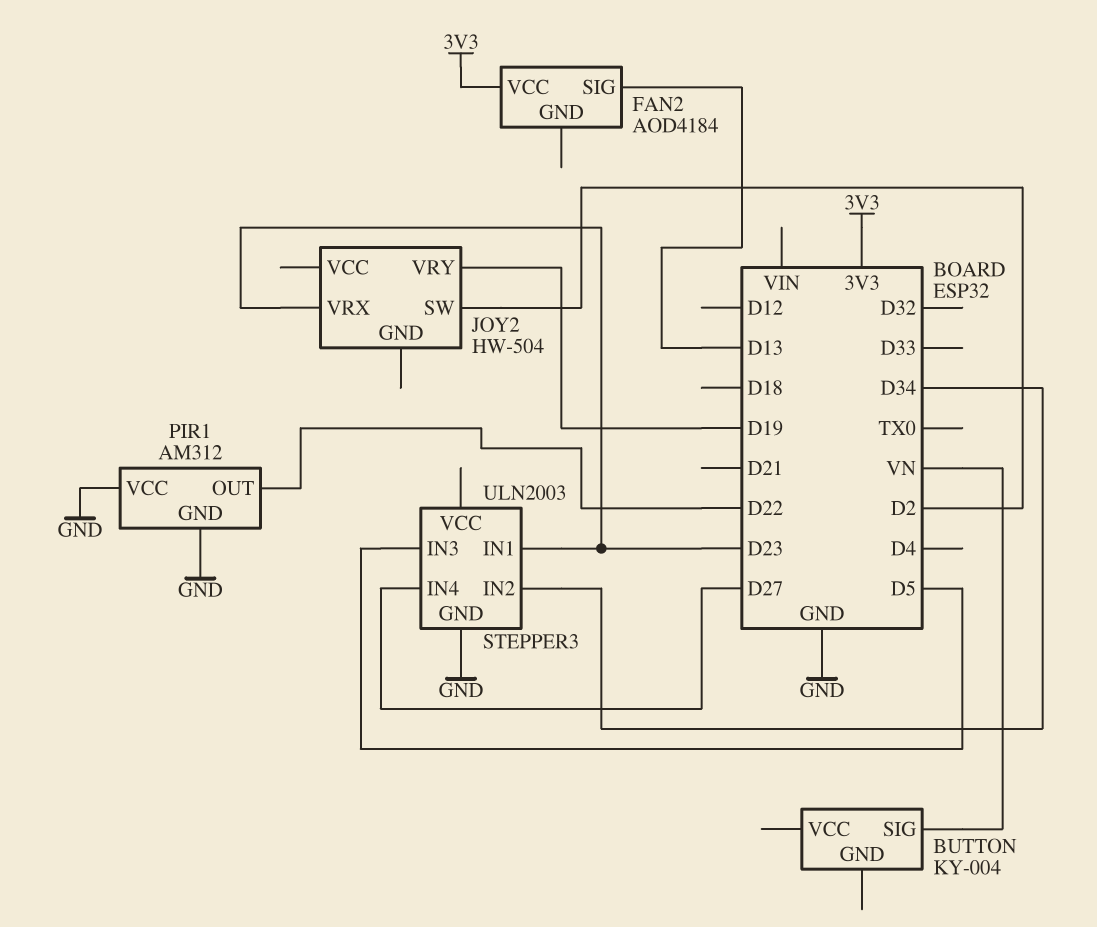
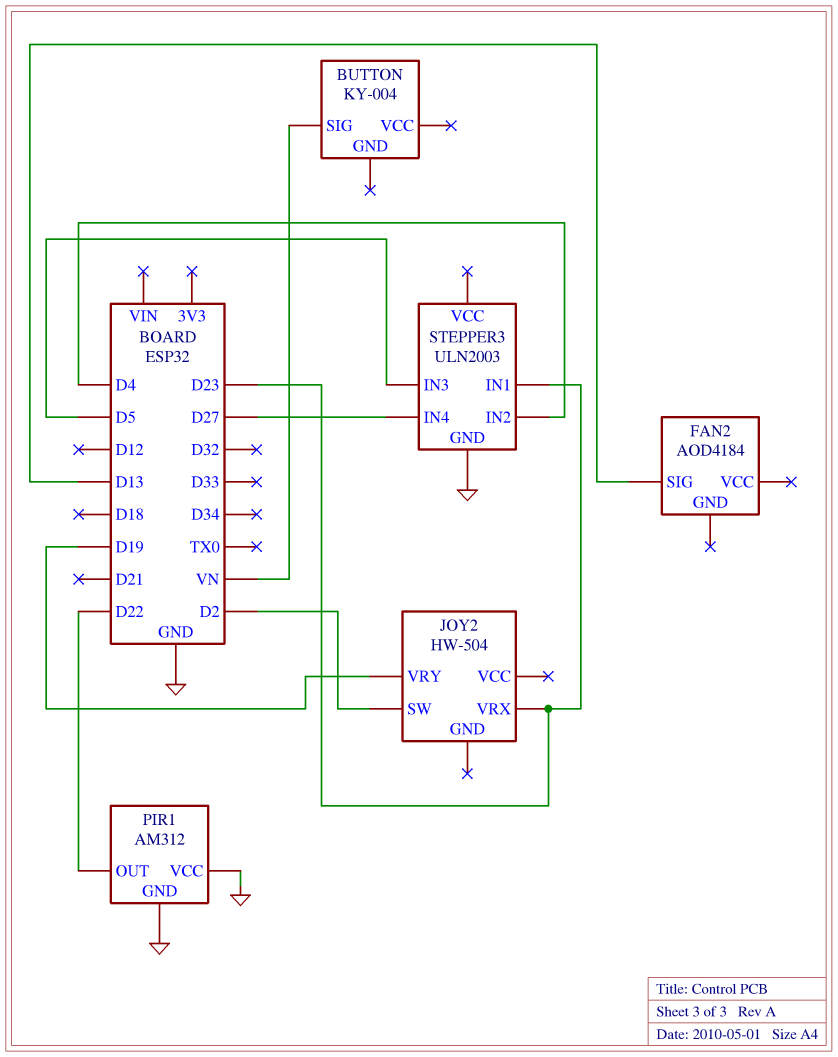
FAN2 pin VCC: 3V3 -> none
STEPPER3 pin IN2: D34 -> D4

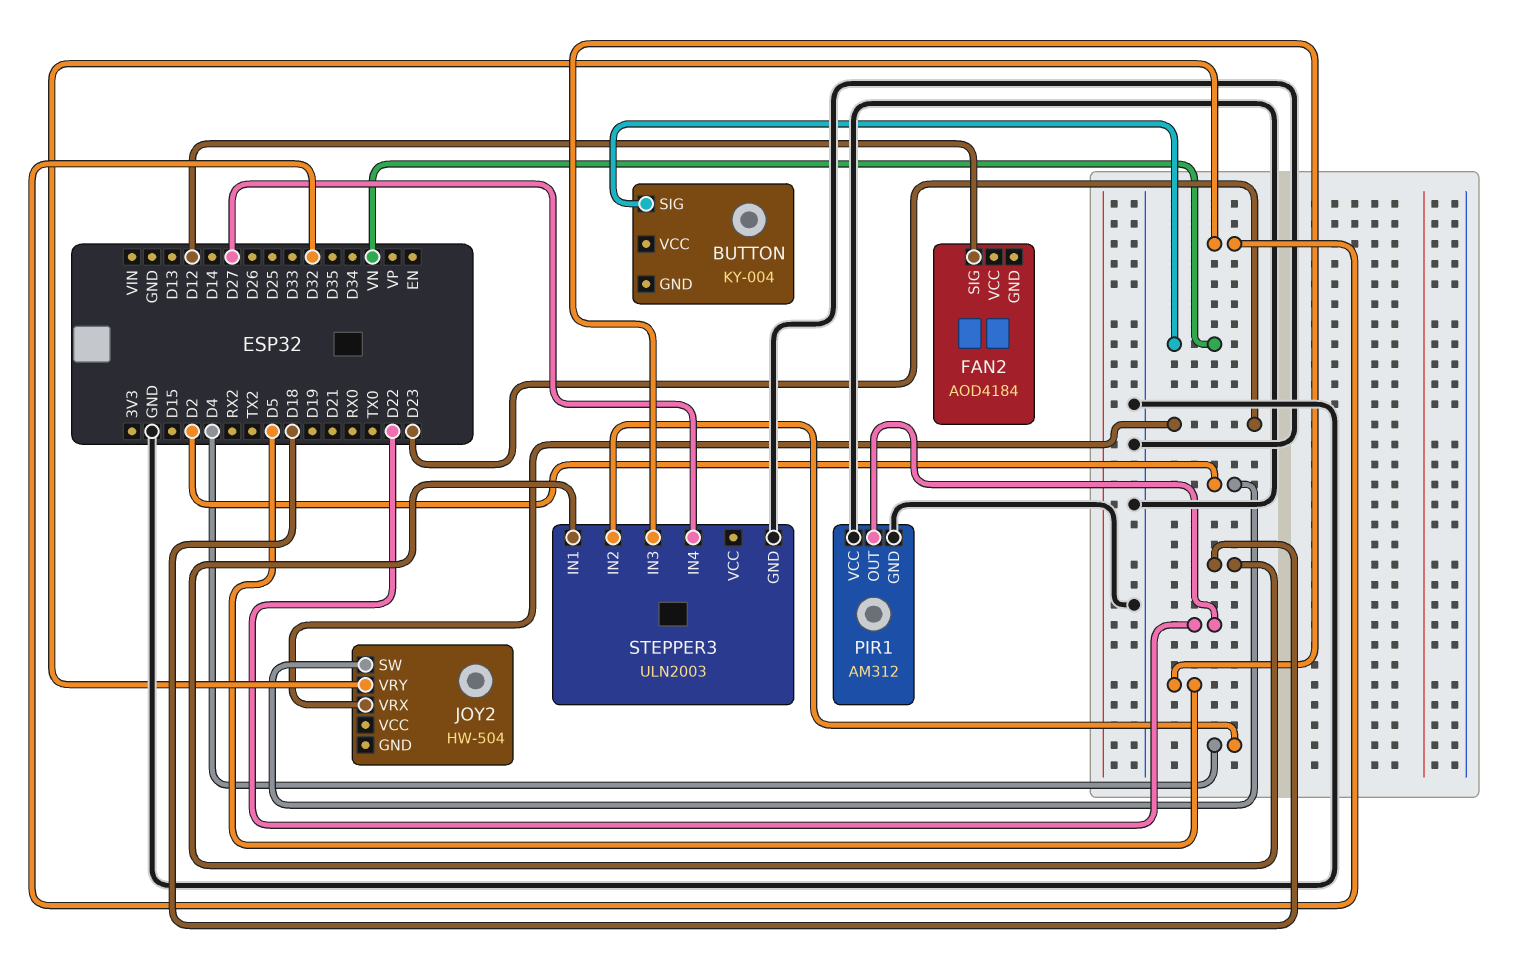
FAN2 pin SIG: D13 -> D12
JOY2 pin VRY: D19 -> D32
STEPPER3 pin IN1: D23 -> D18

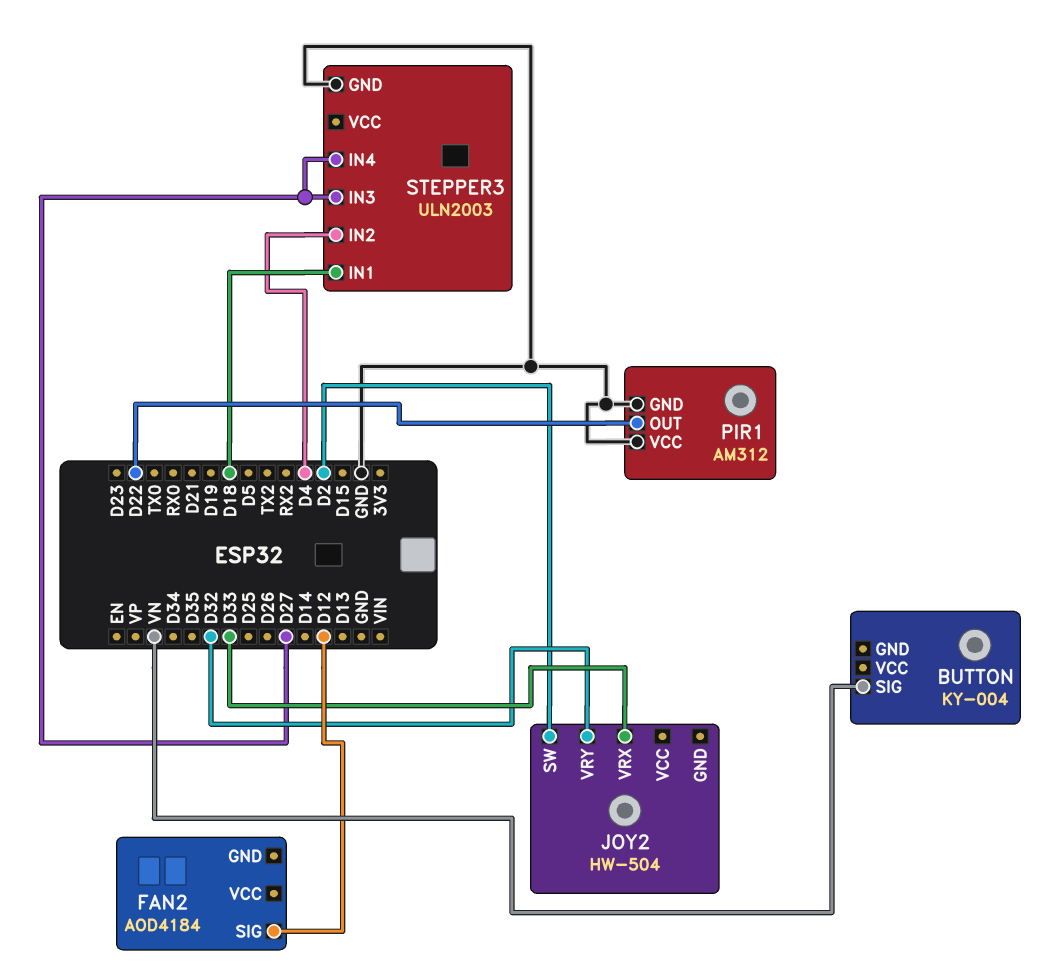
JOY2 pin VRX: D23 -> D33
STEPPER3 pin IN3: D5 -> D27

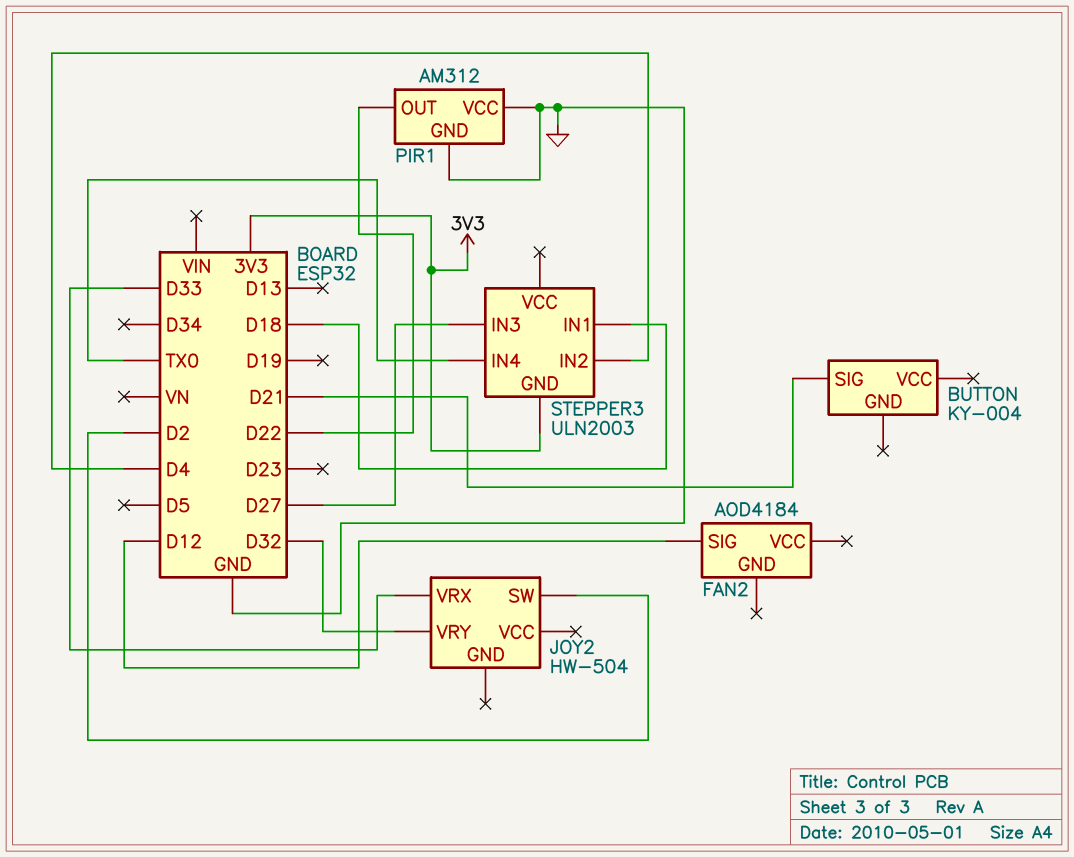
BUTTON pin SIG: VN -> D21
STEPPER3 pin GND: GND -> 3V3
STEPPER3 pin IN4: D27 -> TX0

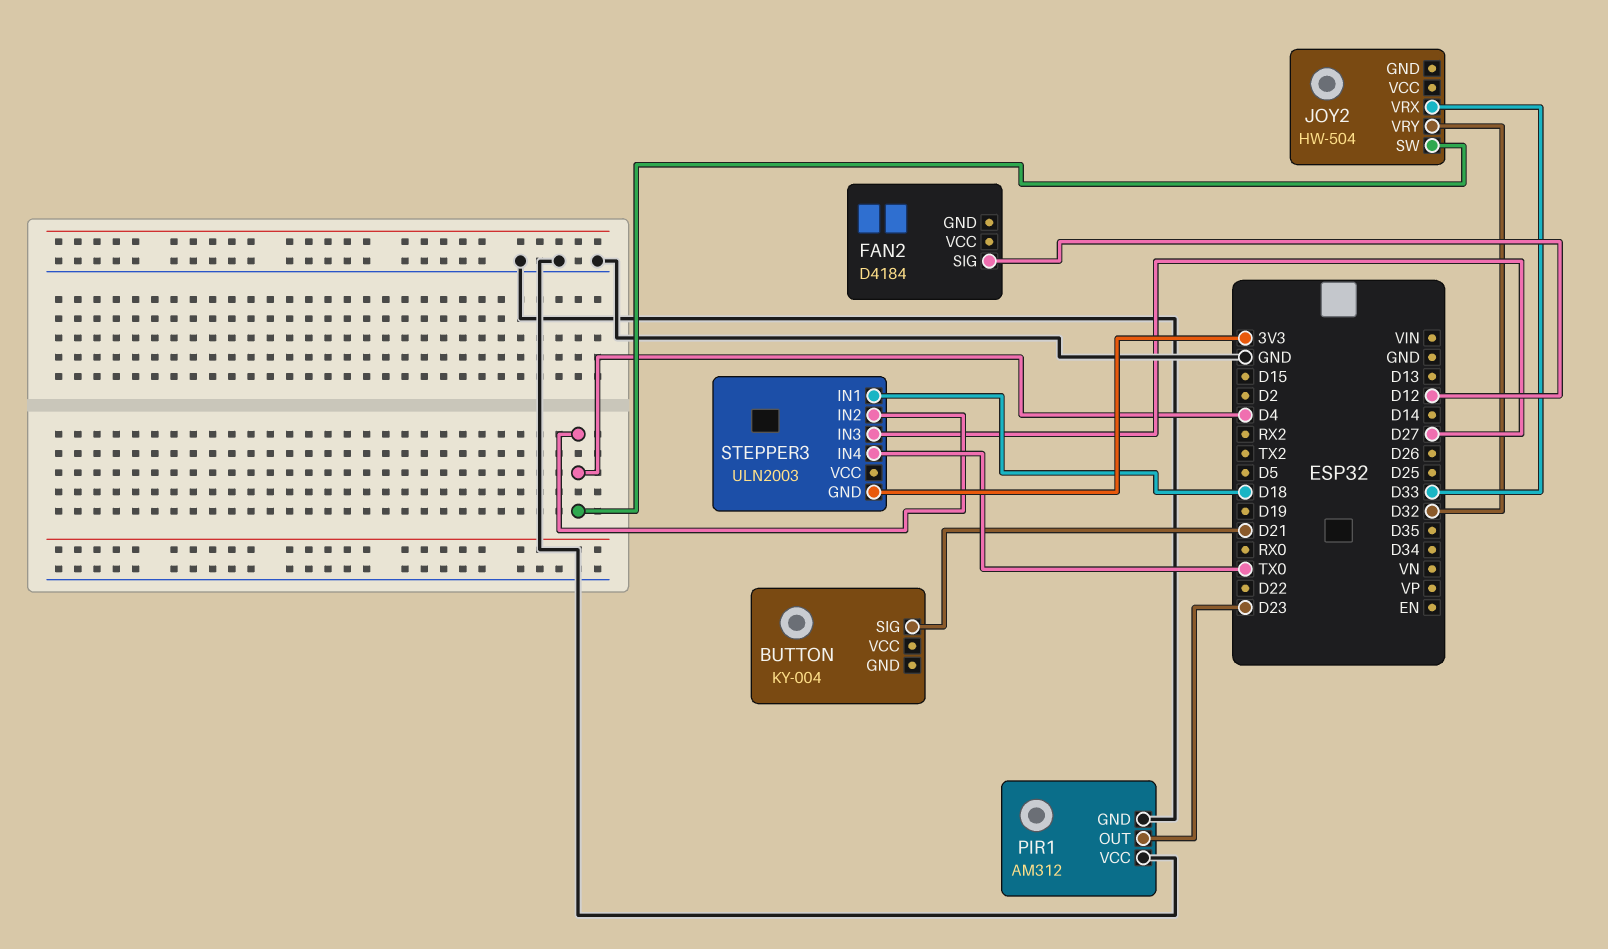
FAN2: AOD4184 -> D4184
JOY2 pin SW: D2 -> D4
PIR1 pin OUT: D22 -> D23

